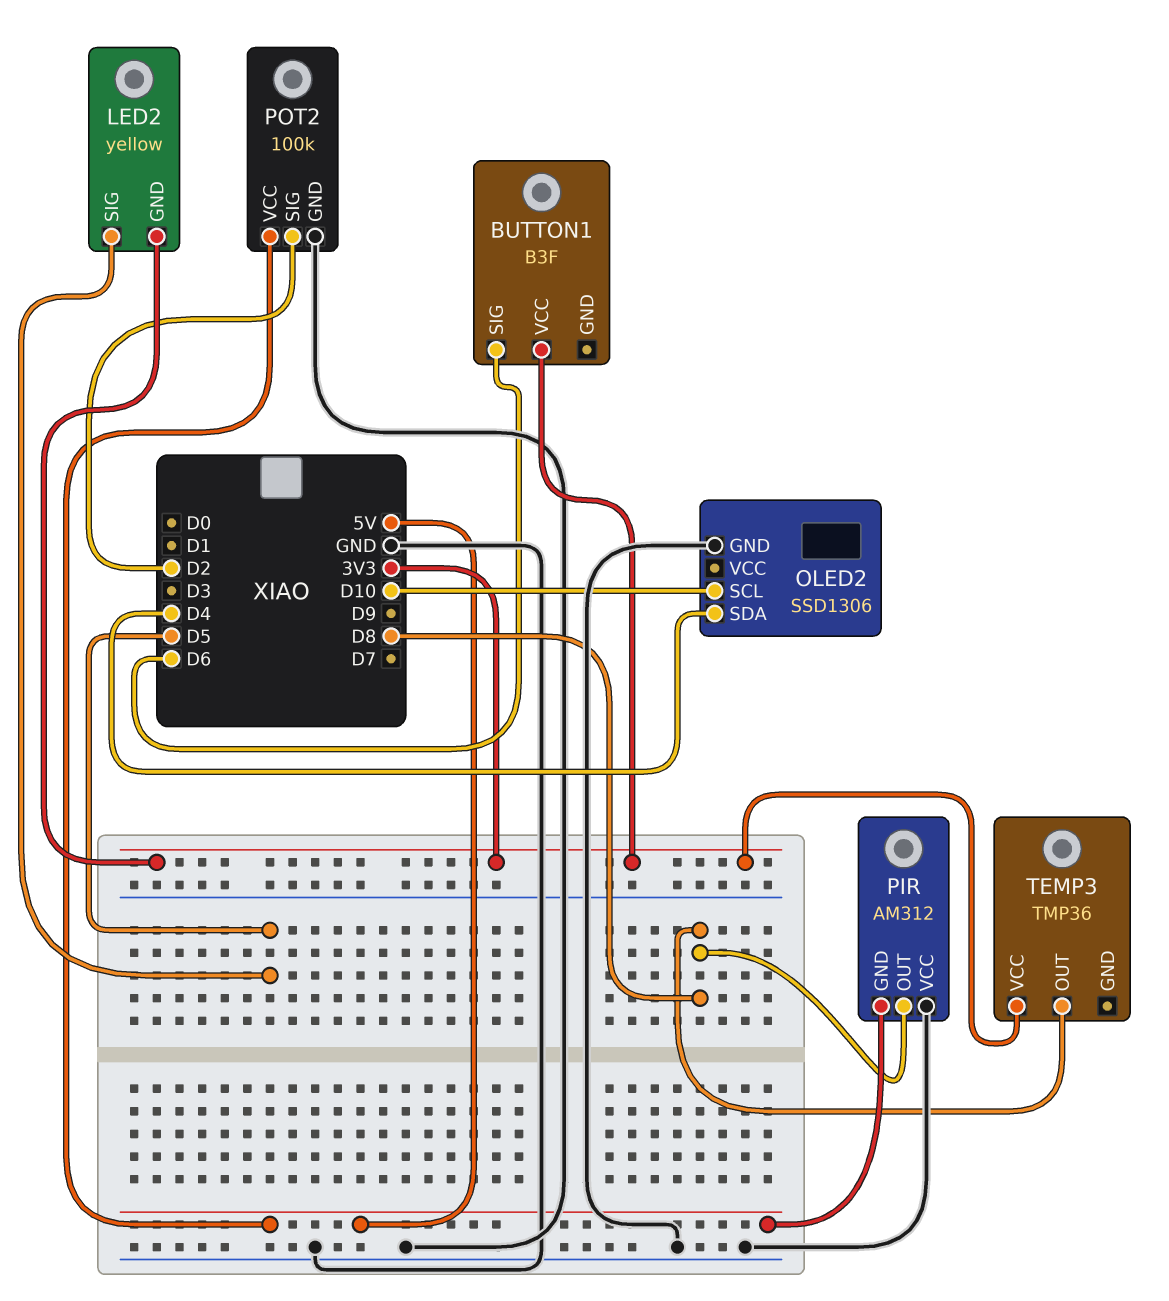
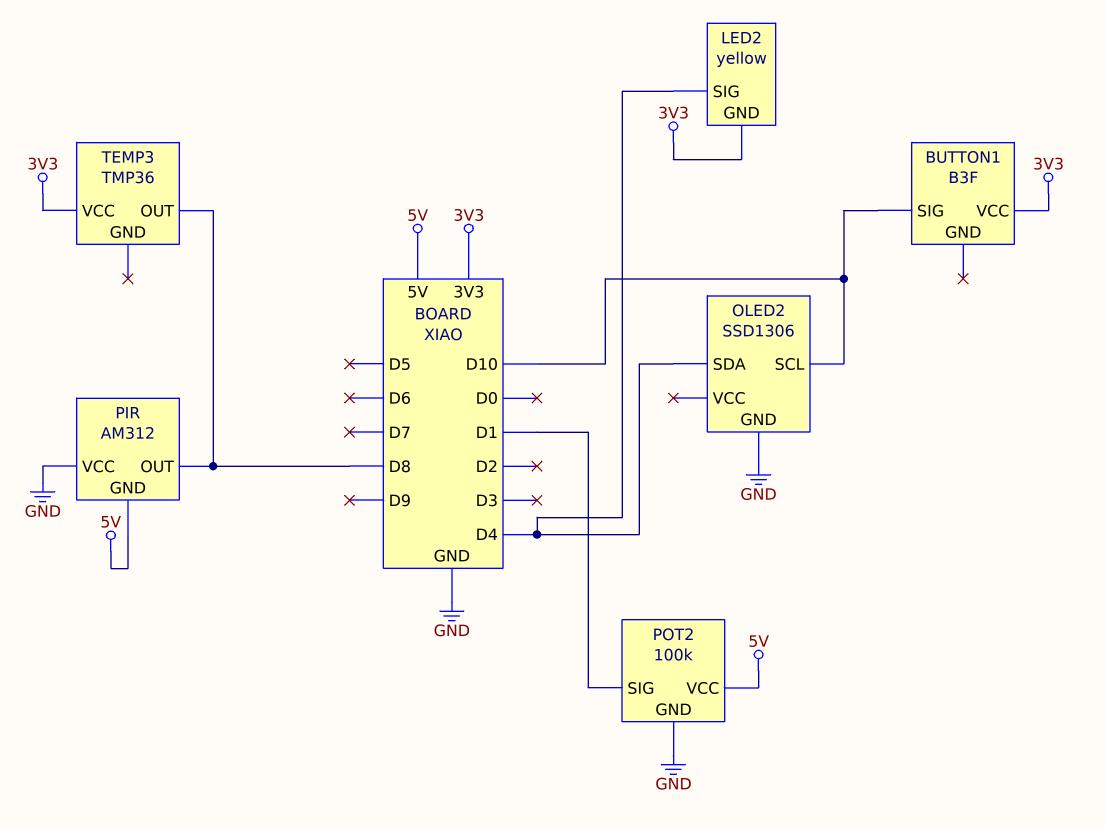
BUTTON1 pin SIG: D6 -> D10
LED2 pin SIG: D5 -> D4
POT2 pin SIG: D2 -> D1

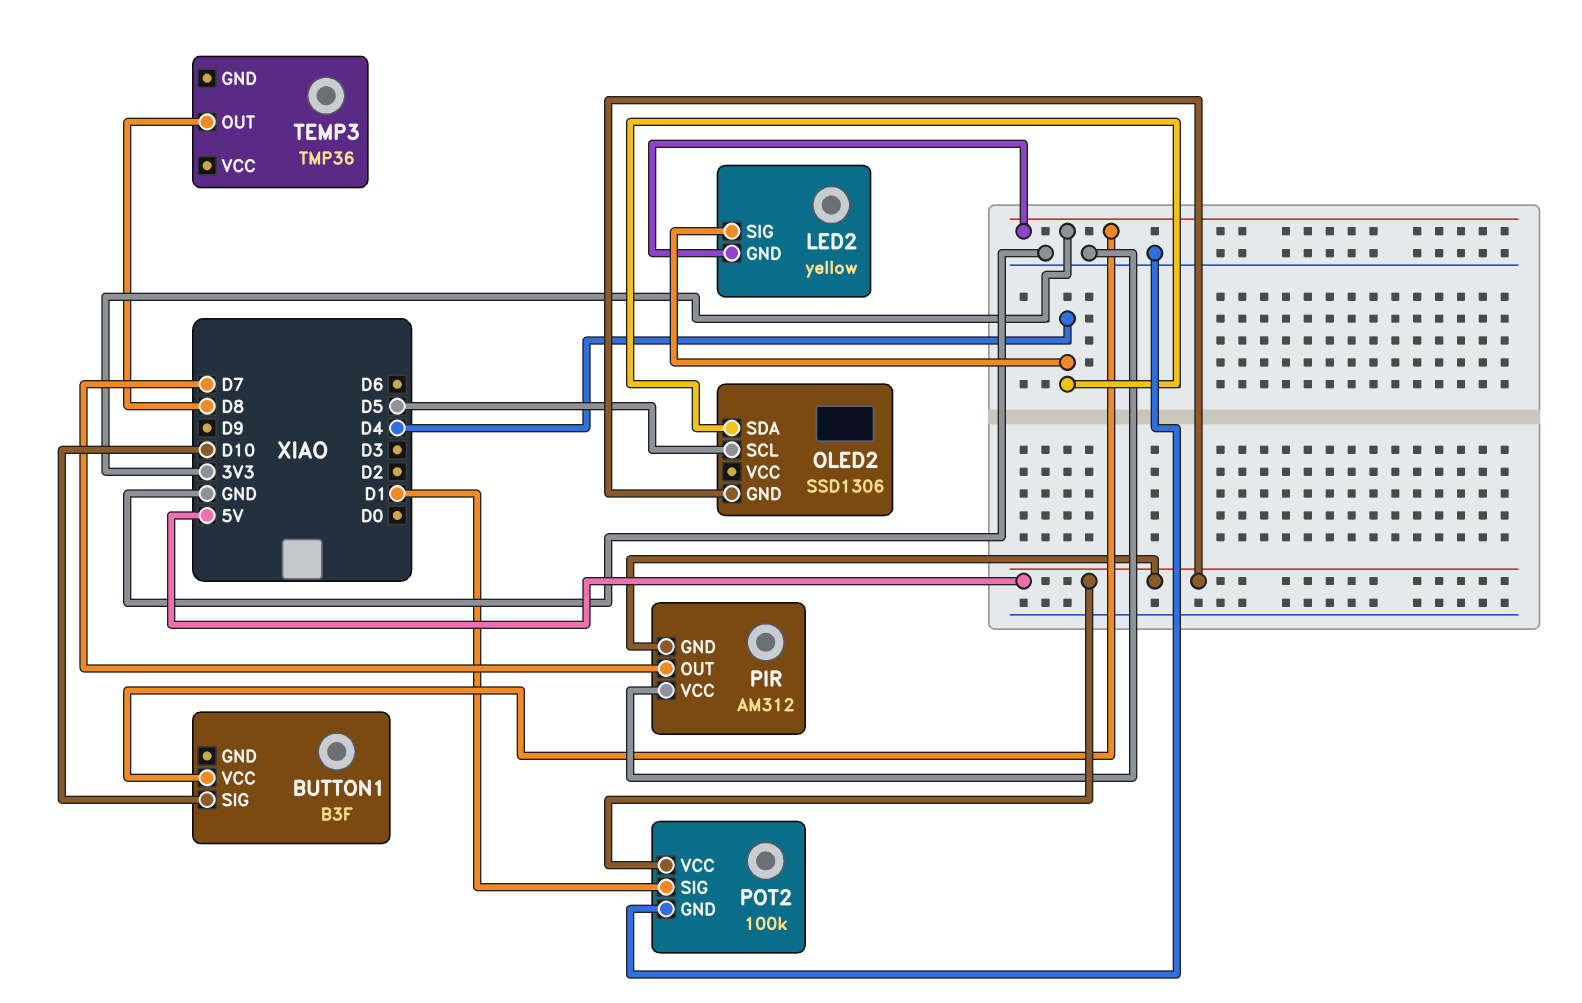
OLED2 pin GND: GND -> 5V
OLED2 pin SCL: D10 -> D5
PIR pin OUT: D8 -> D7
TEMP3 pin VCC: 3V3 -> none

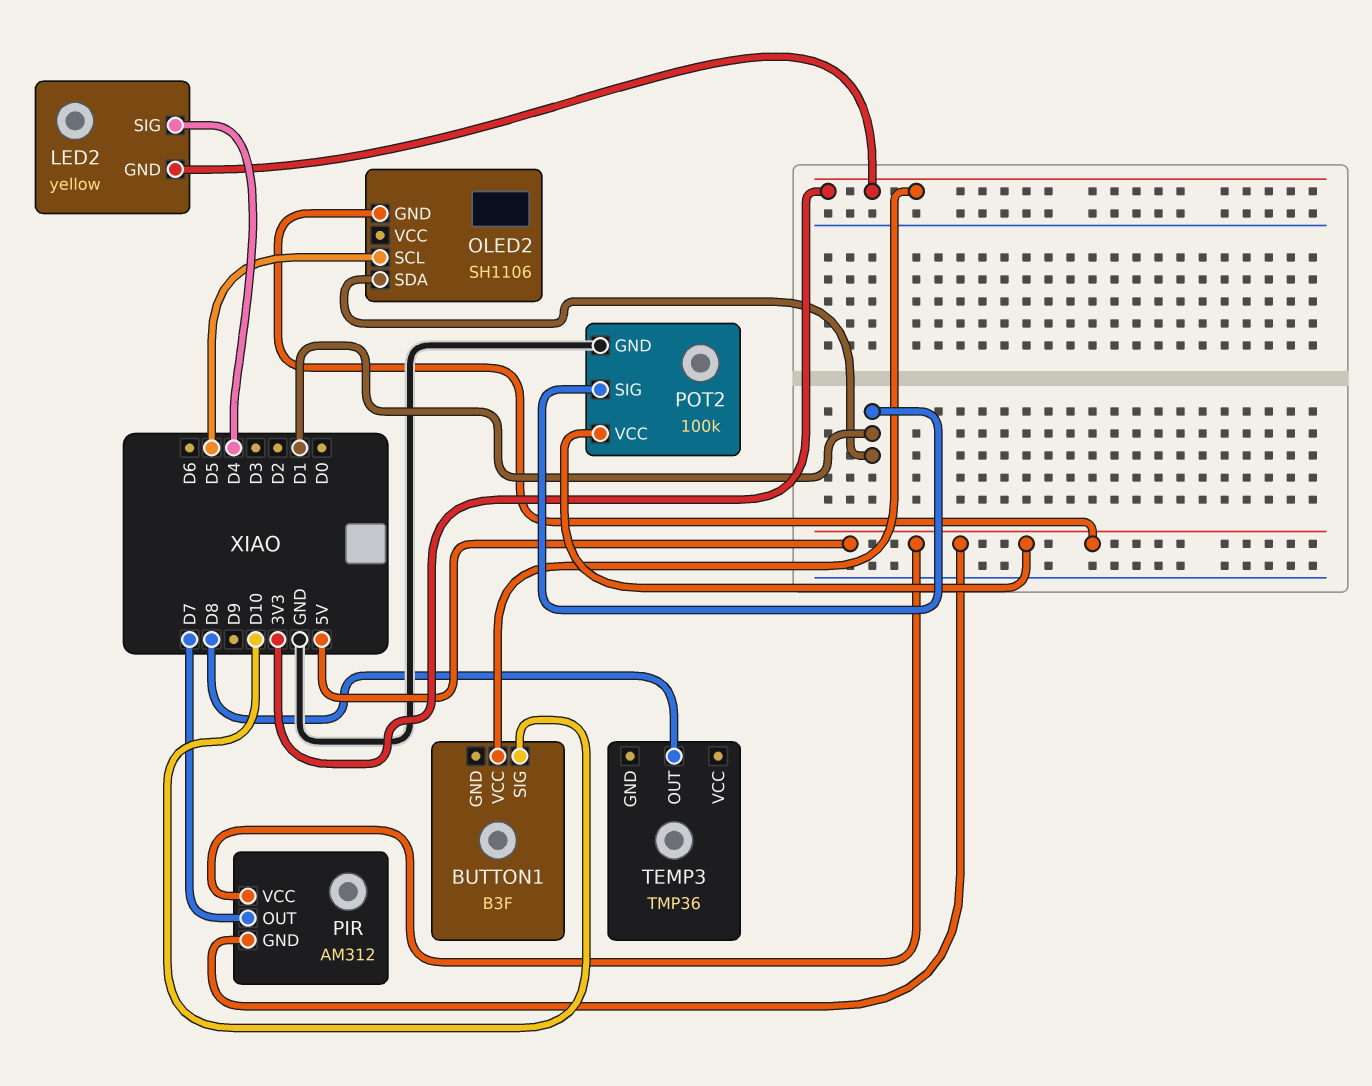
OLED2: SSD1306 -> SH1106
OLED2 pin SDA: D4 -> D1
PIR pin VCC: GND -> 5V

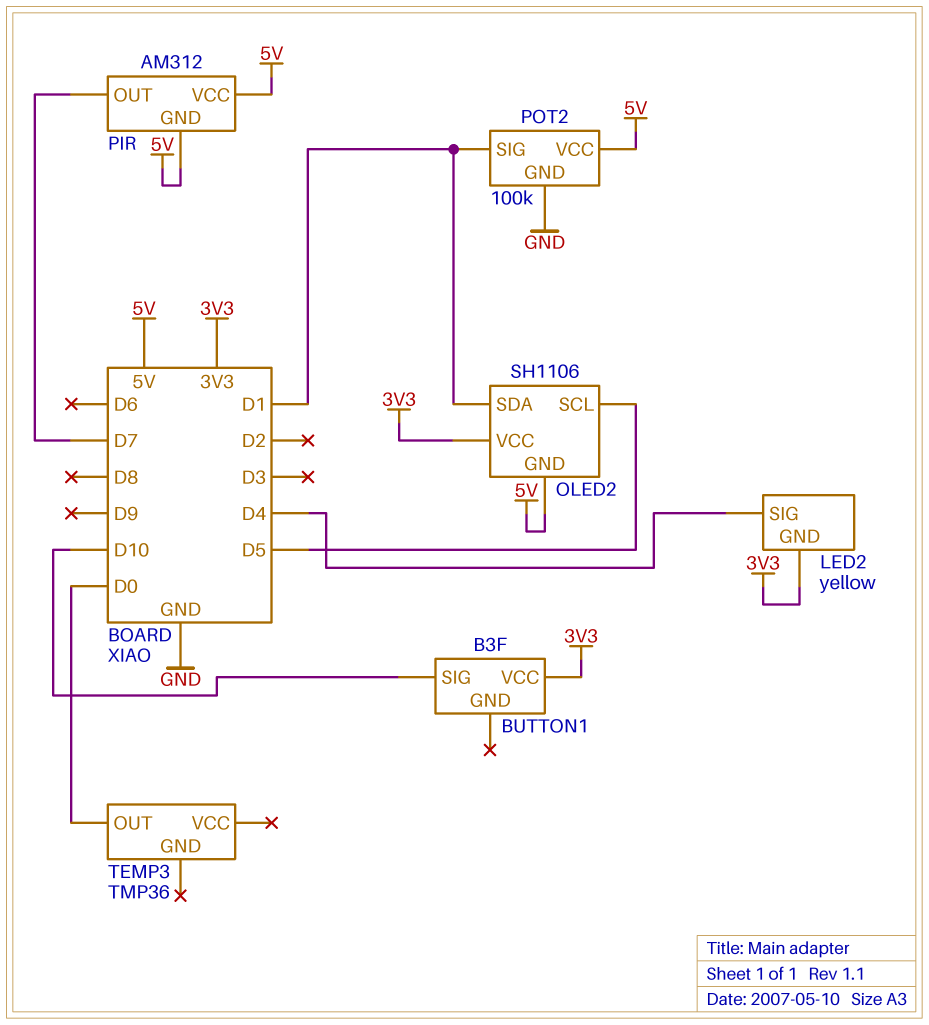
OLED2 pin VCC: none -> 3V3
TEMP3 pin OUT: D8 -> D0

